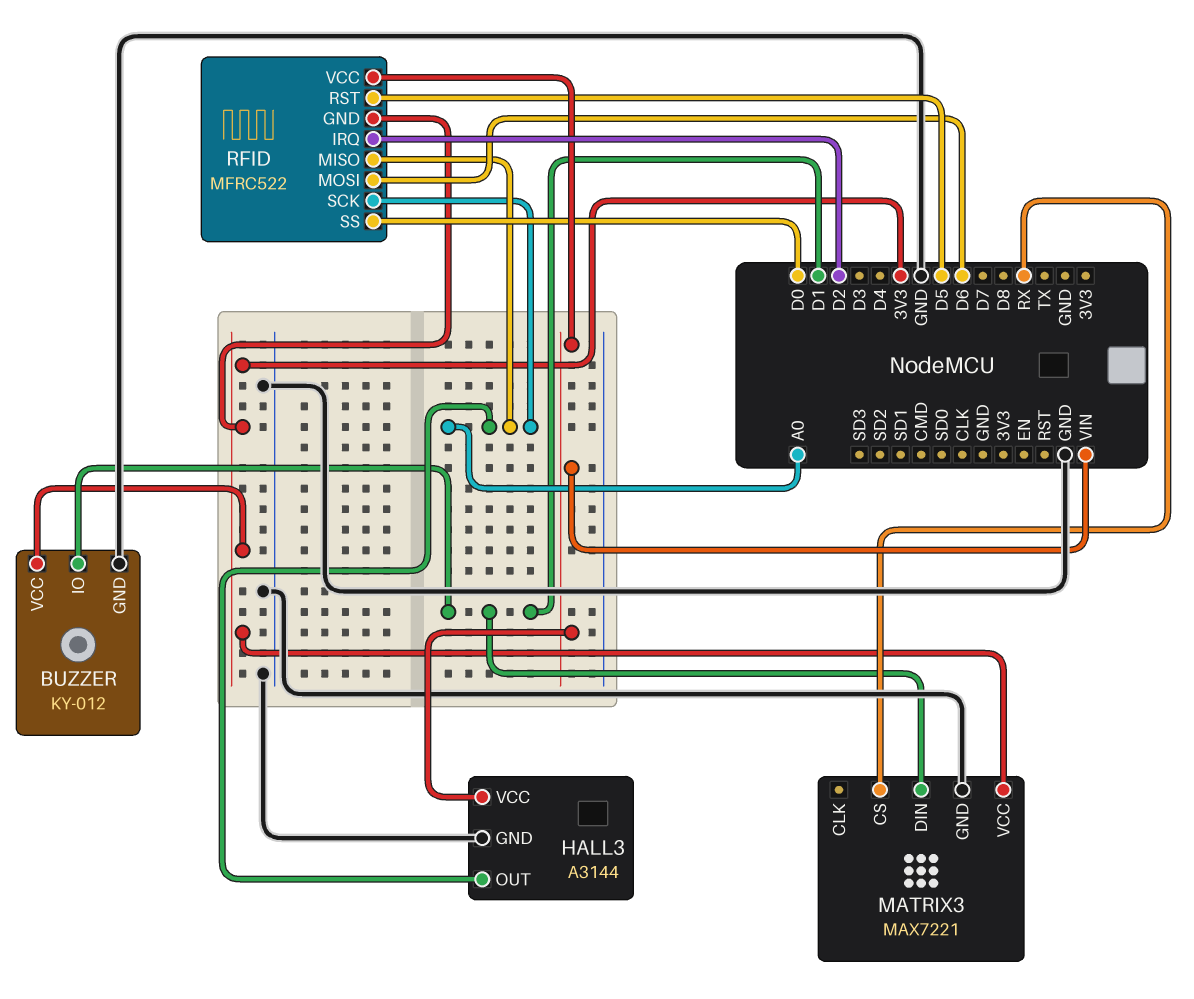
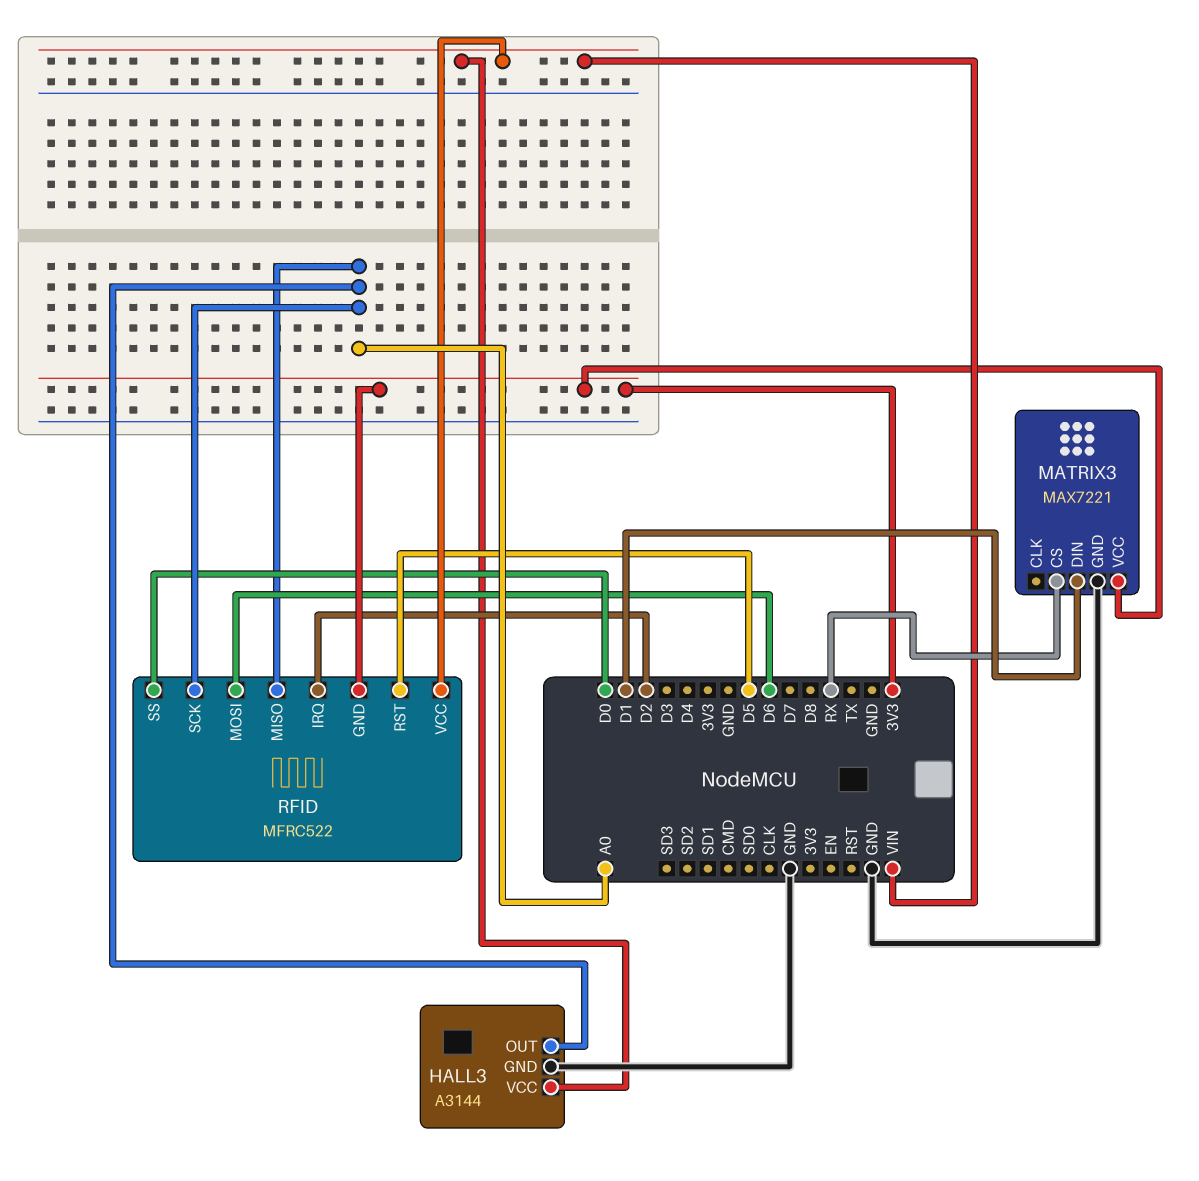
BUZZER: KY-012 -> none
BUZZER pin GND: GND -> none
BUZZER pin IO: D1 -> none
BUZZER pin VCC: 3V3 -> none

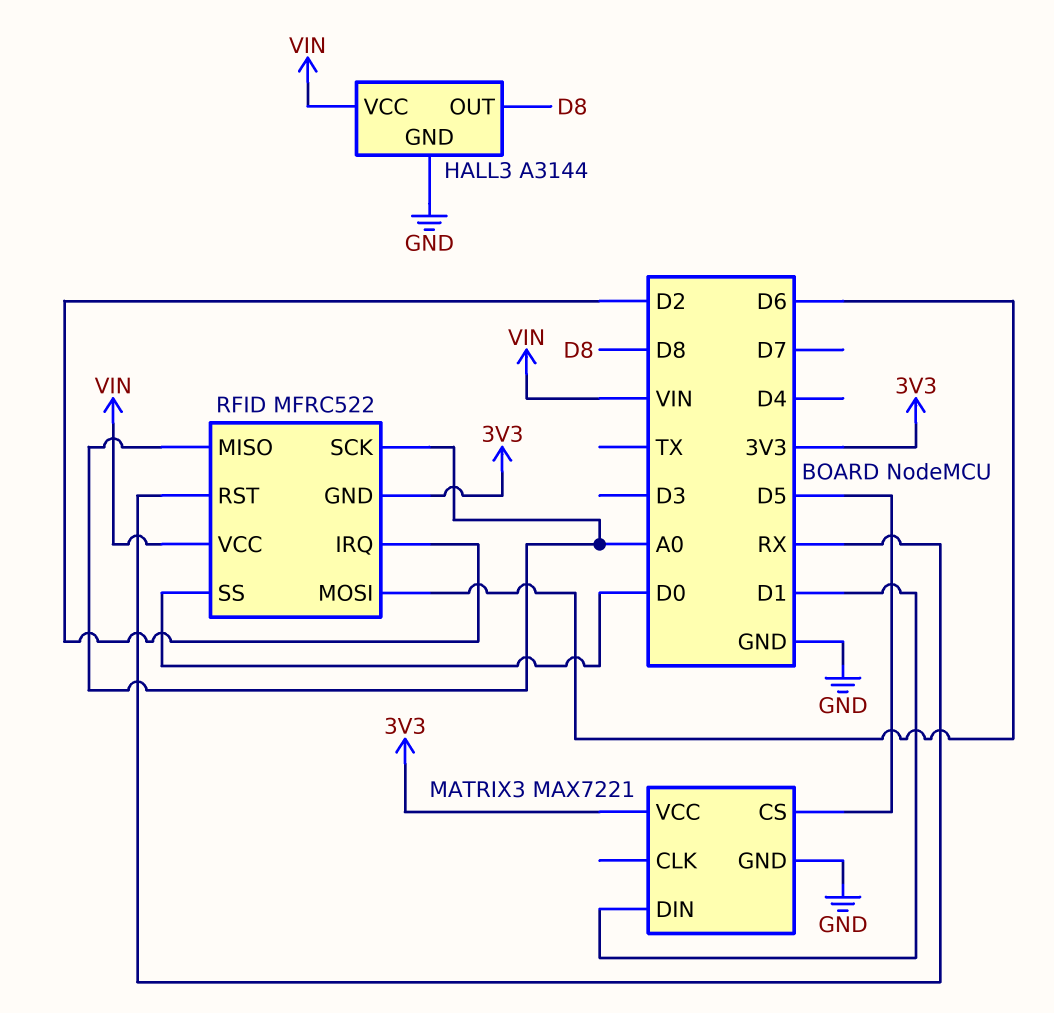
HALL3 pin OUT: A0 -> D8
MATRIX3 pin CS: RX -> D5
RFID pin RST: D5 -> RX

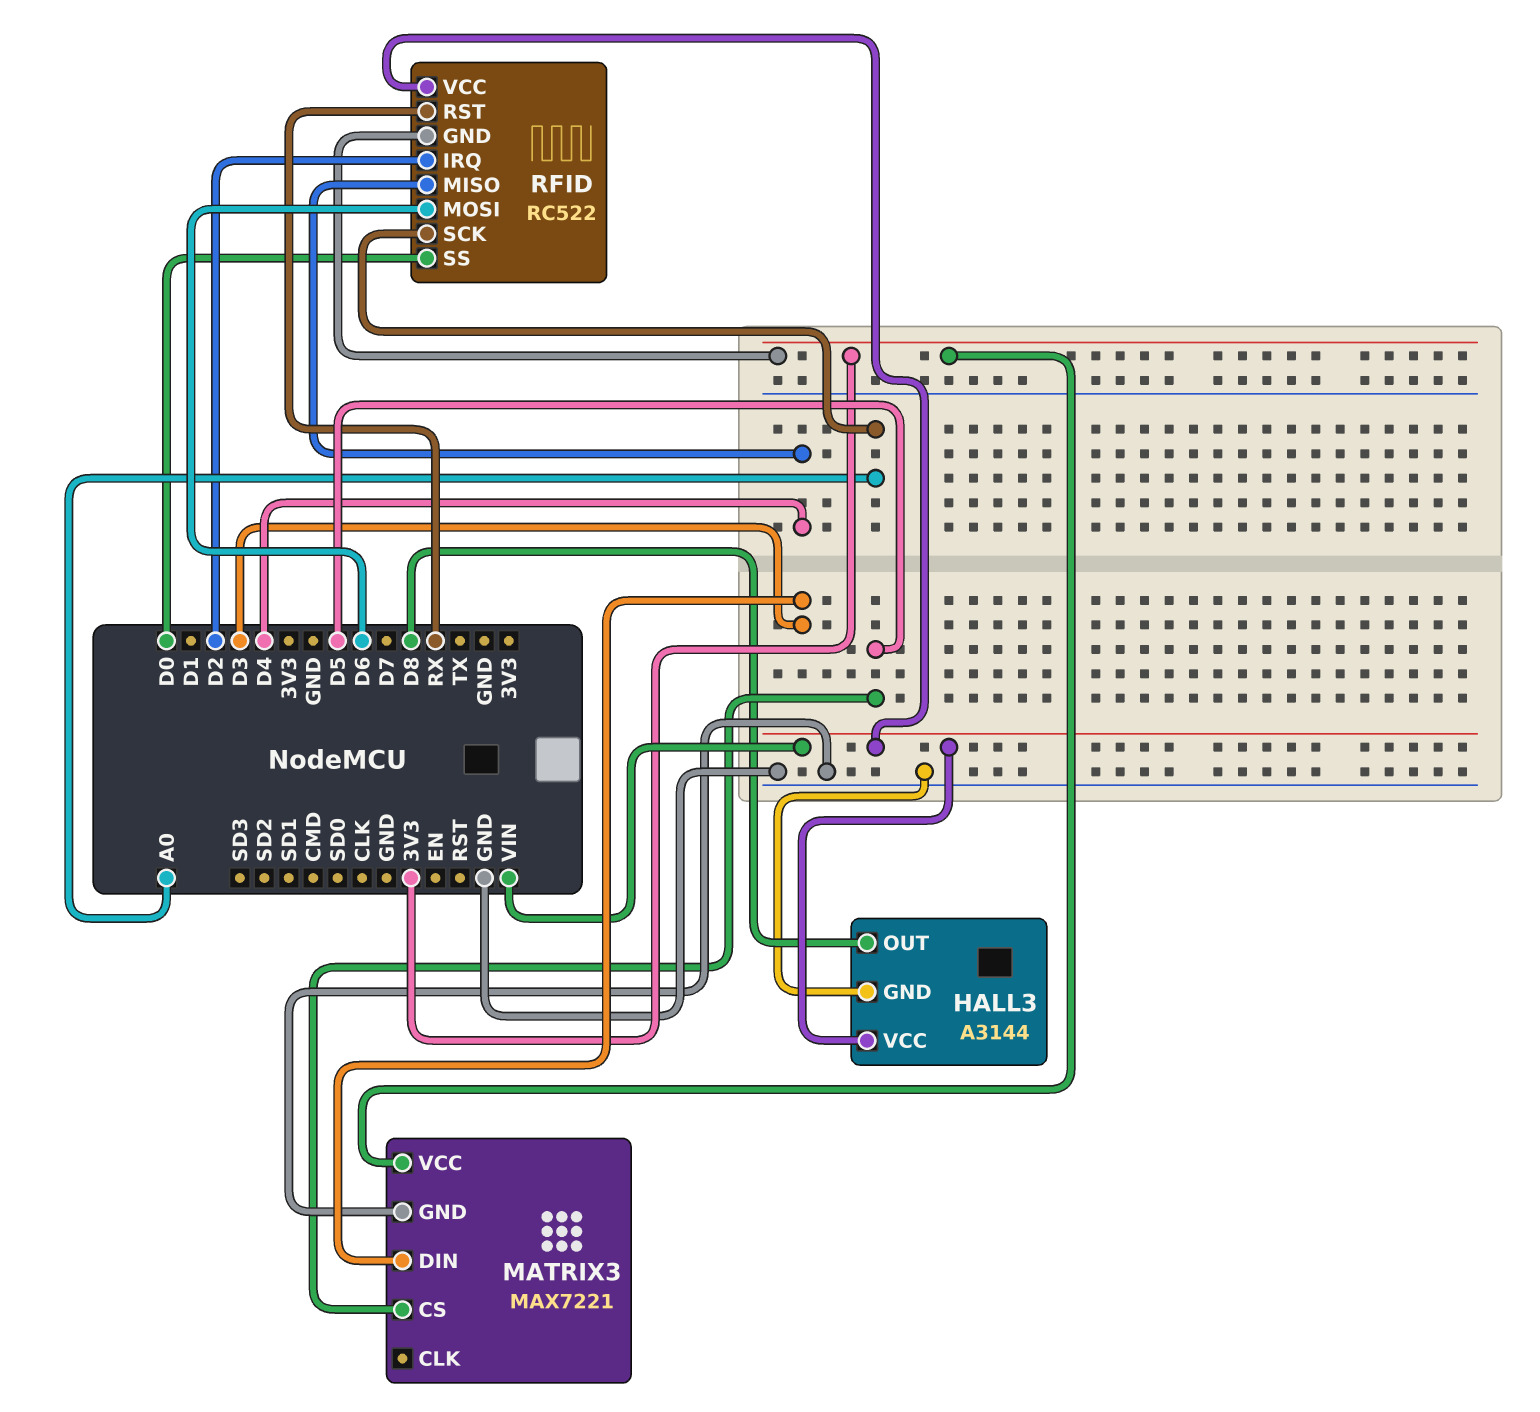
MATRIX3 pin DIN: D1 -> D3
RFID: MFRC522 -> RC522
RFID pin MISO: A0 -> D4

